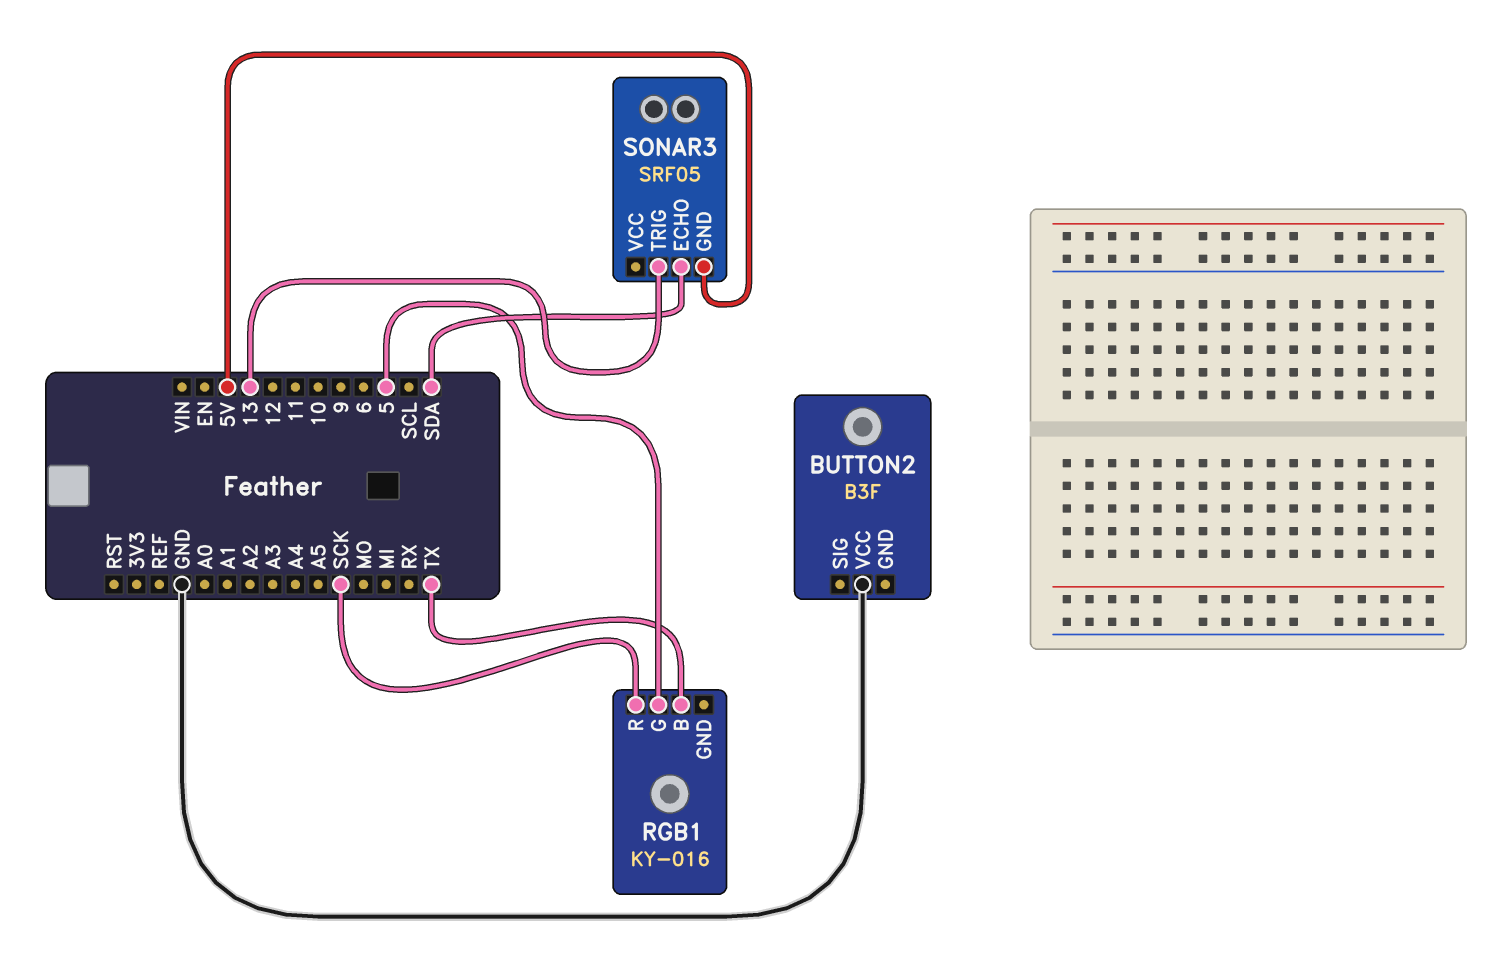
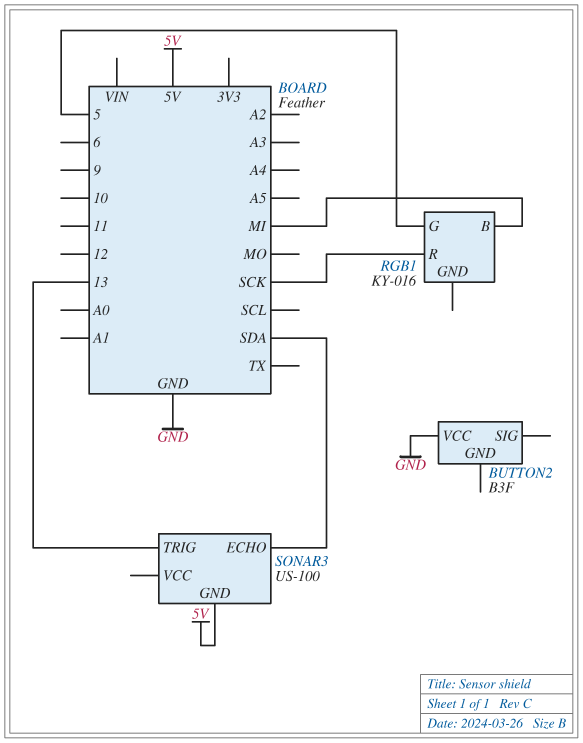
RGB1 pin B: TX -> MI
SONAR3: SRF05 -> US-100

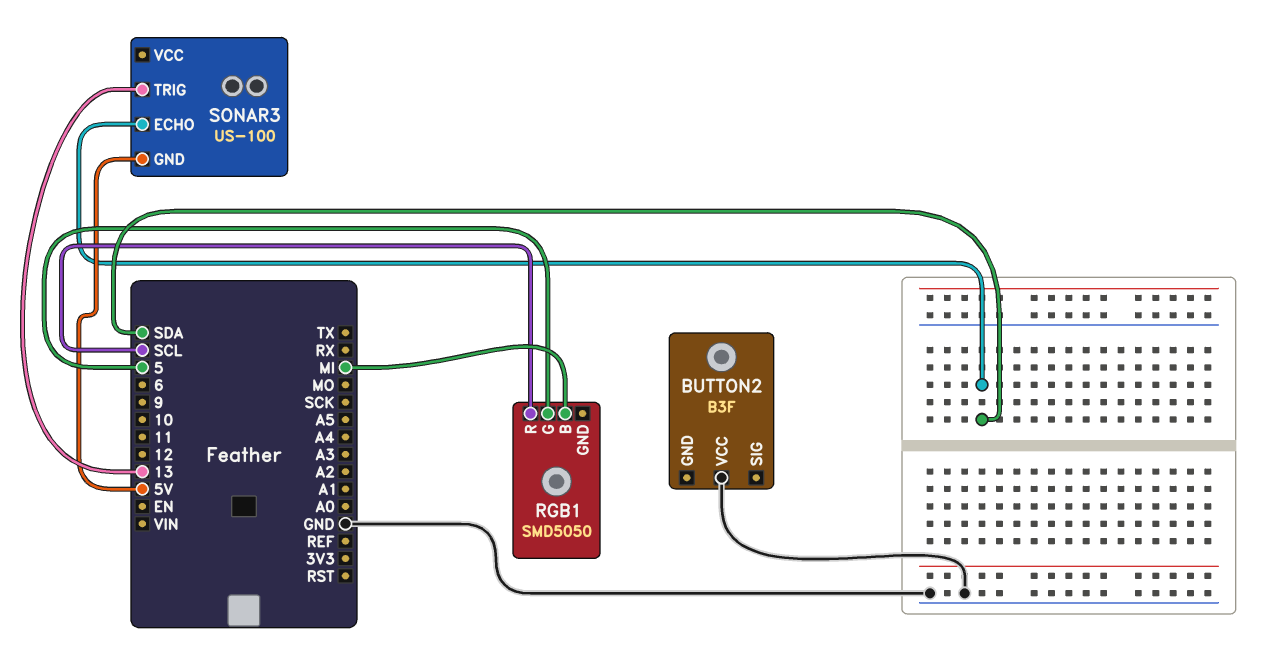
RGB1: KY-016 -> SMD5050
RGB1 pin R: SCK -> SCL

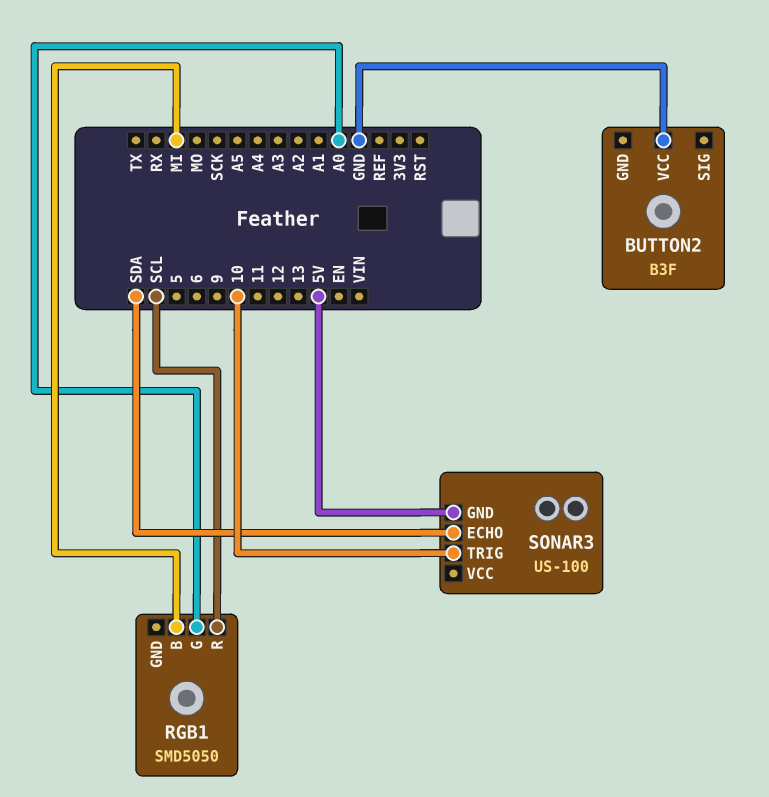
RGB1 pin G: 5 -> A0
SONAR3 pin TRIG: 13 -> 10

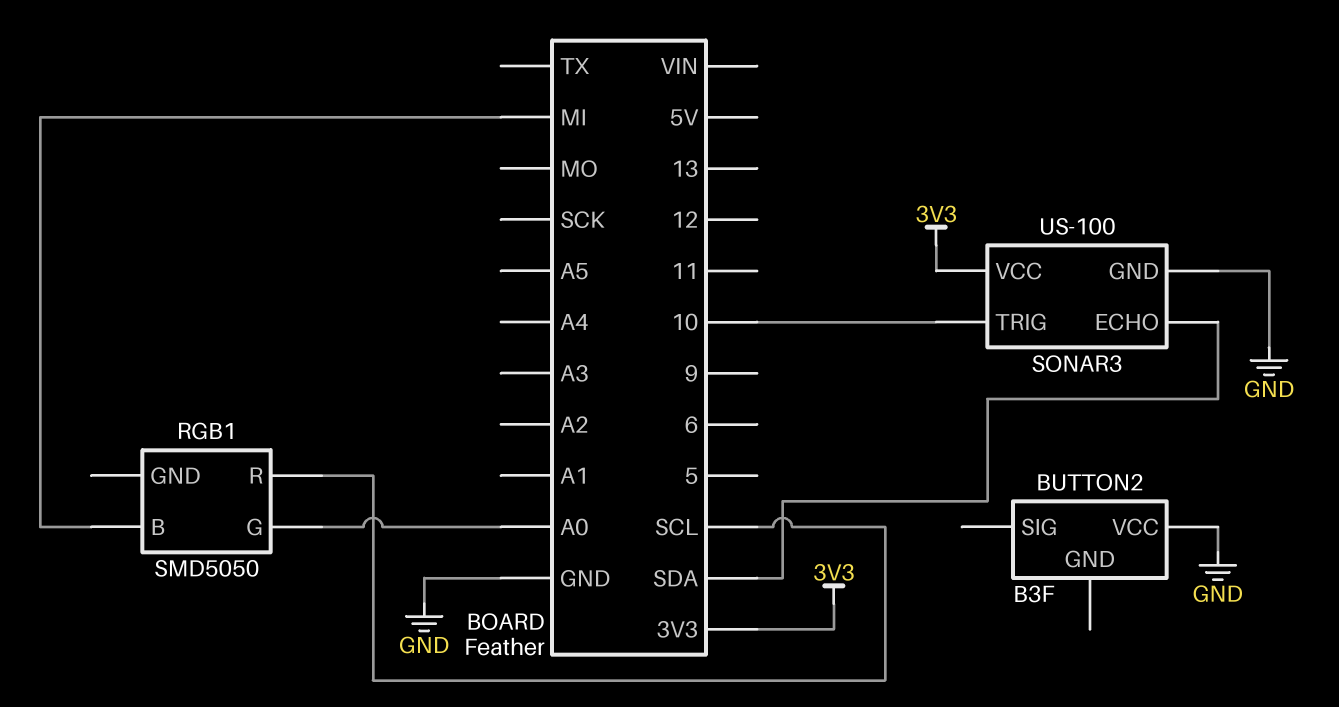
SONAR3 pin GND: 5V -> GND
SONAR3 pin VCC: none -> 3V3

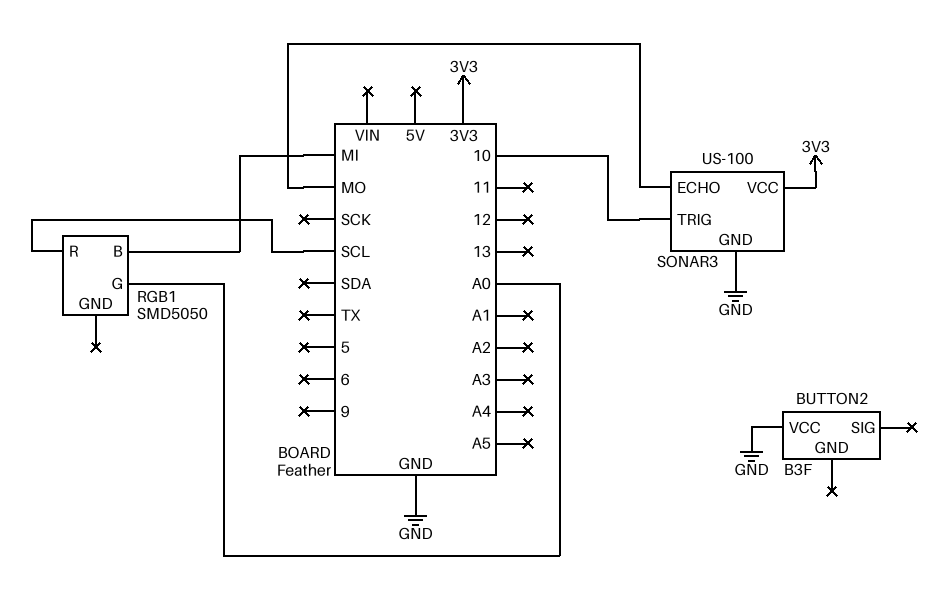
SONAR3 pin ECHO: SDA -> MO

